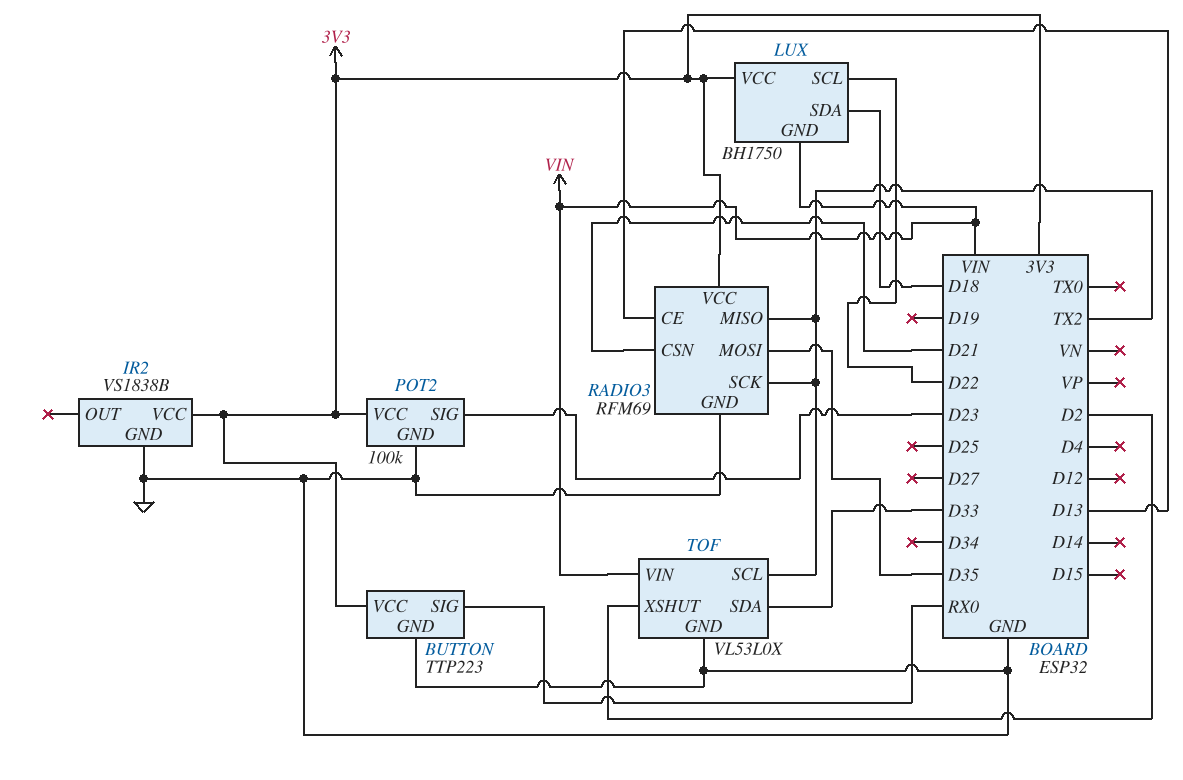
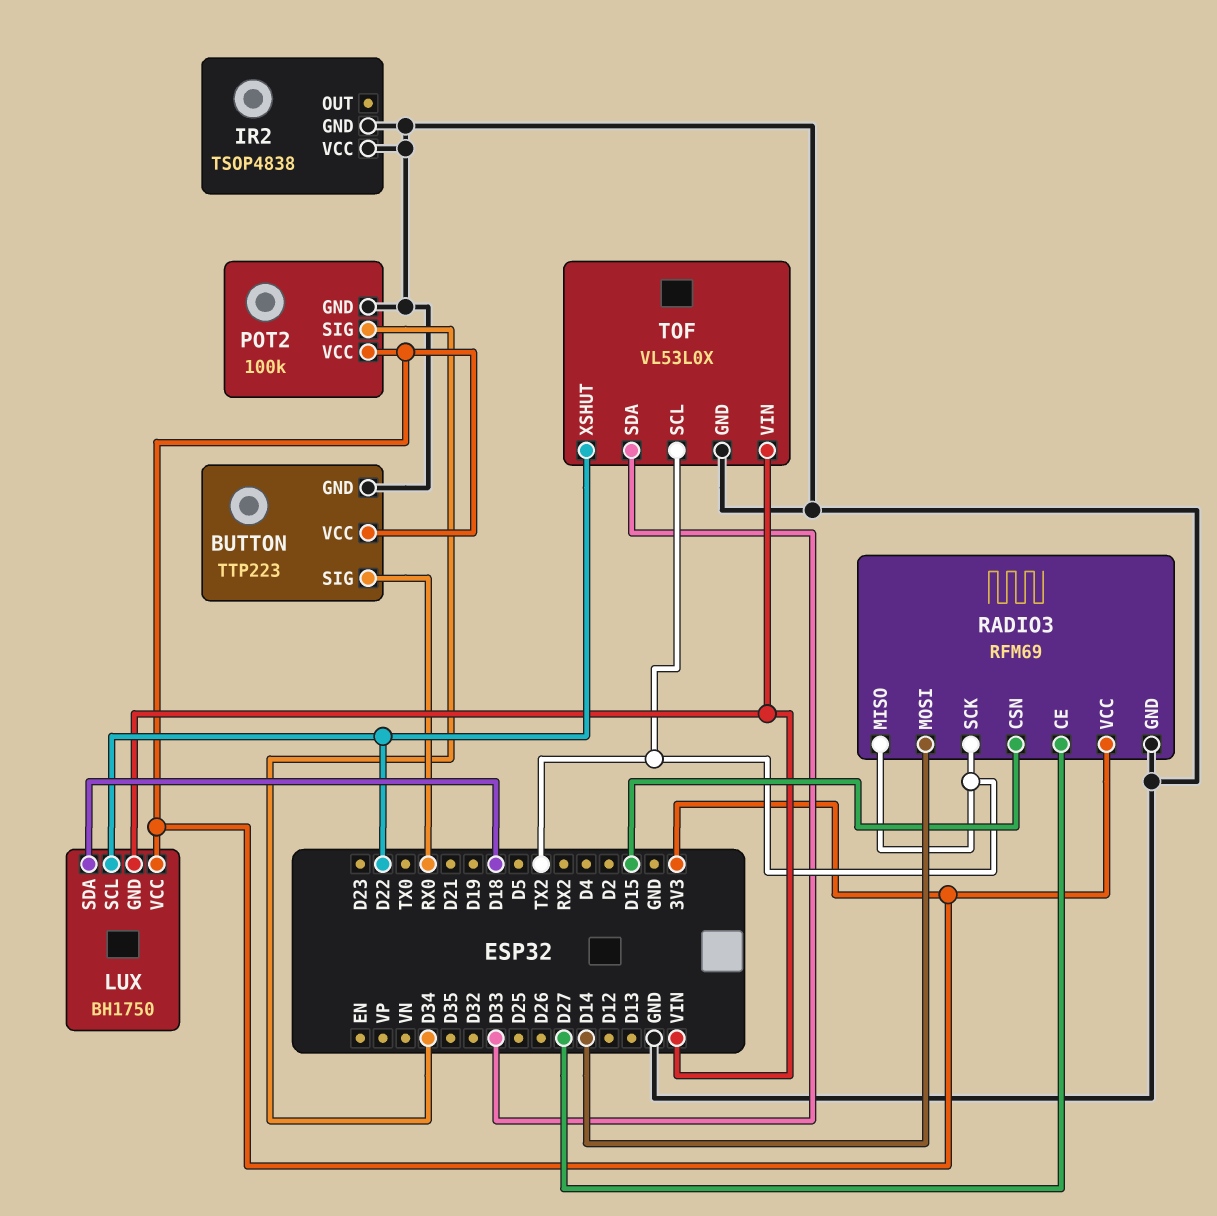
IR2: VS1838B -> TSOP4838
IR2 pin VCC: 3V3 -> GND
POT2 pin SIG: D23 -> D34
RADIO3 pin CE: D13 -> D27
RADIO3 pin CSN: D21 -> D15
RADIO3 pin MOSI: D35 -> D14
TOF pin XSHUT: D2 -> D22

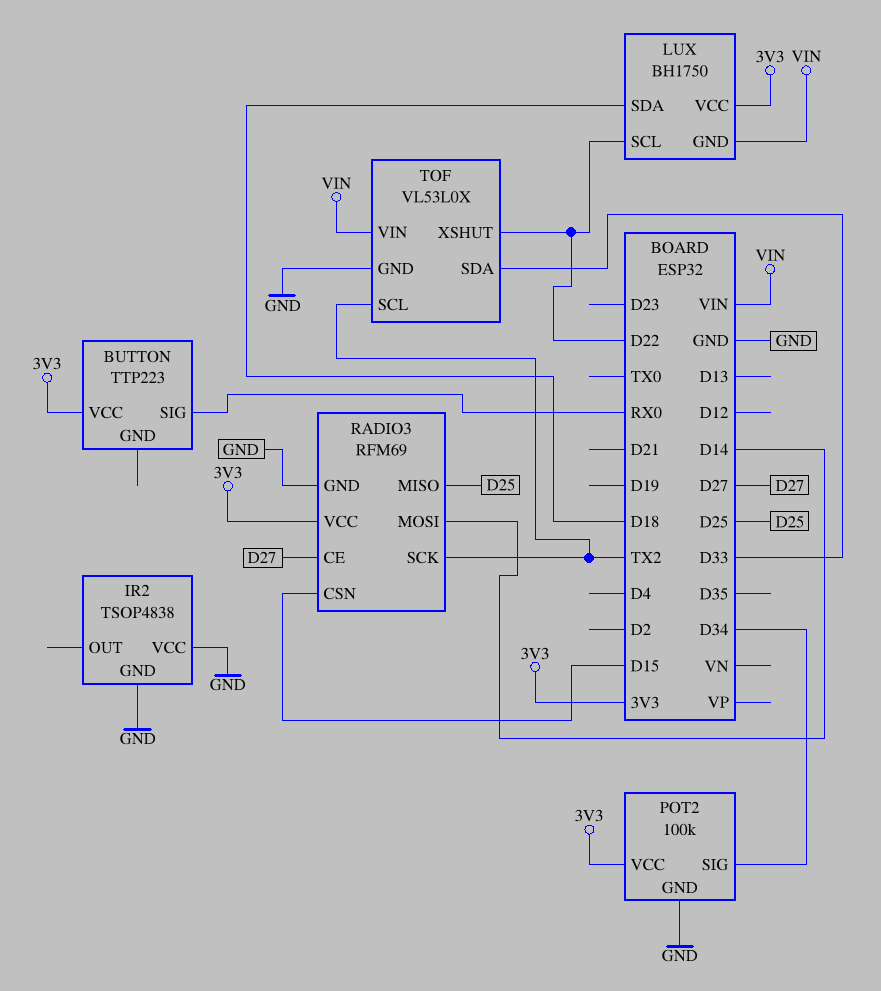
BUTTON pin GND: GND -> none
RADIO3 pin MISO: TX2 -> D25

